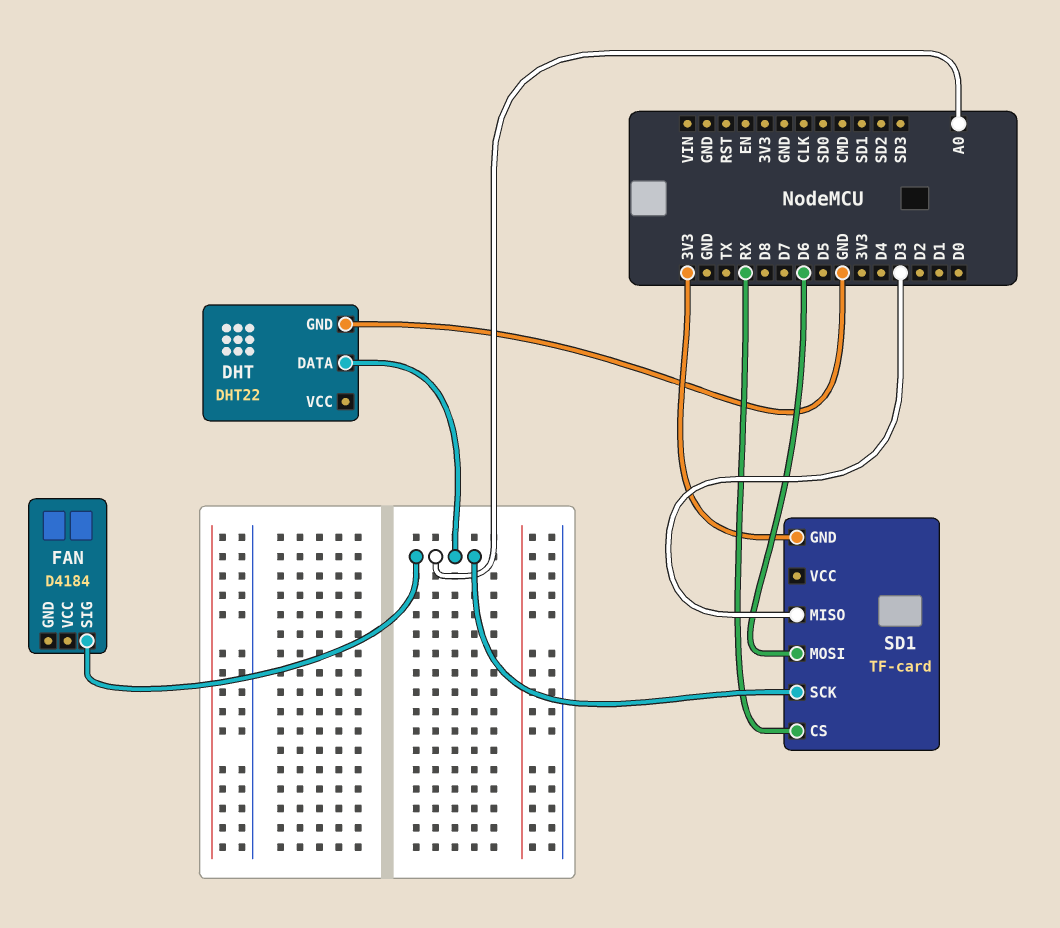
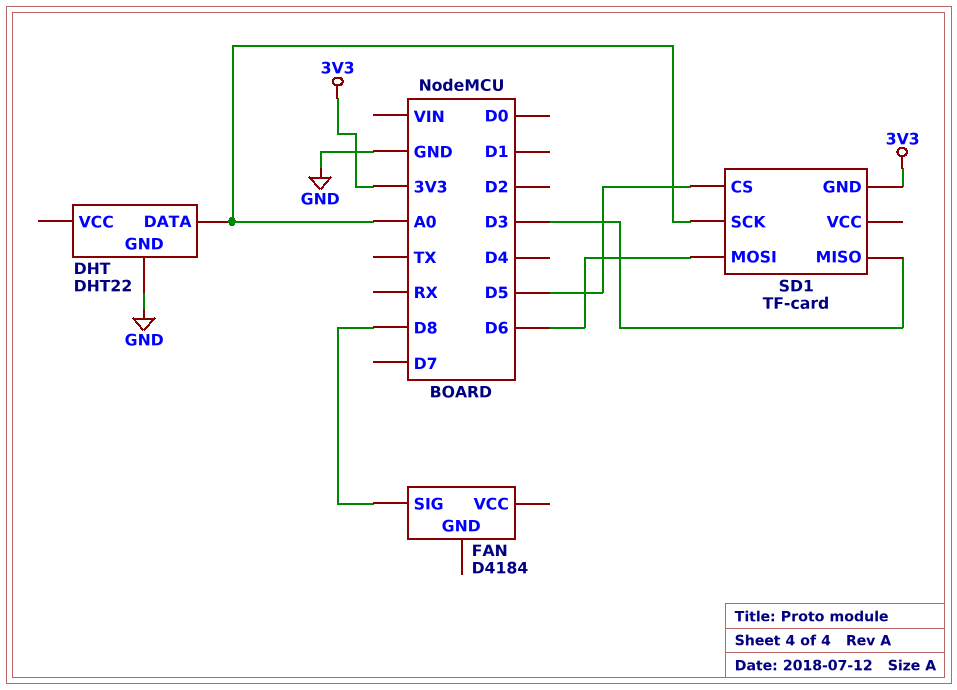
FAN pin SIG: A0 -> D8
SD1 pin CS: RX -> D5

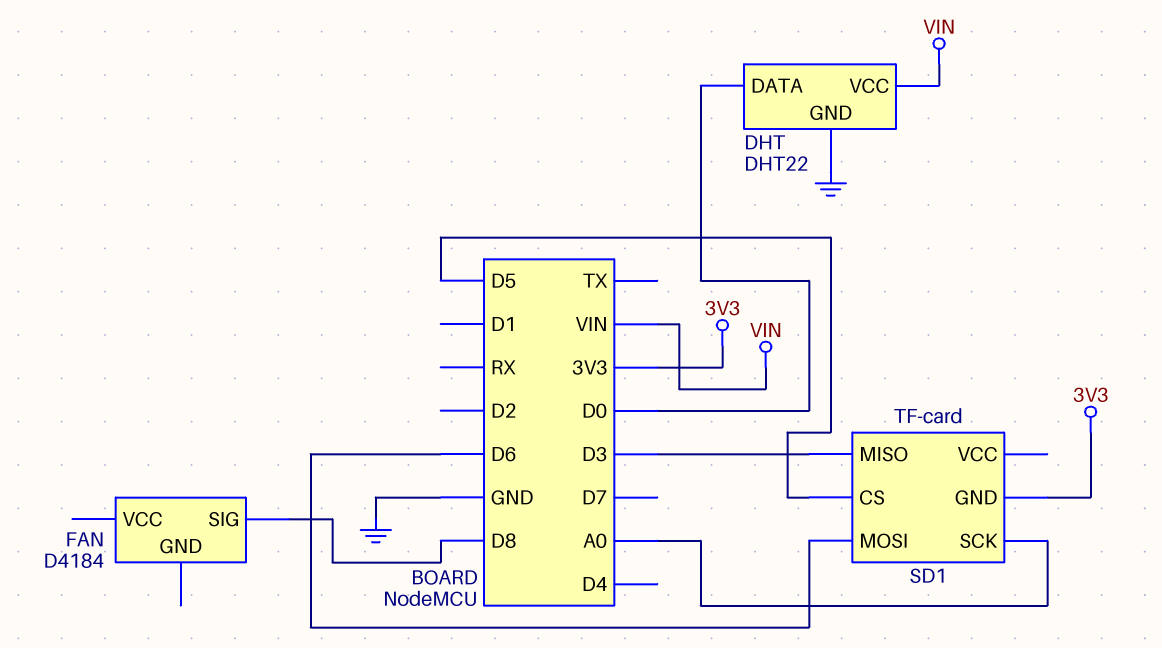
DHT pin DATA: A0 -> D0
DHT pin VCC: none -> VIN

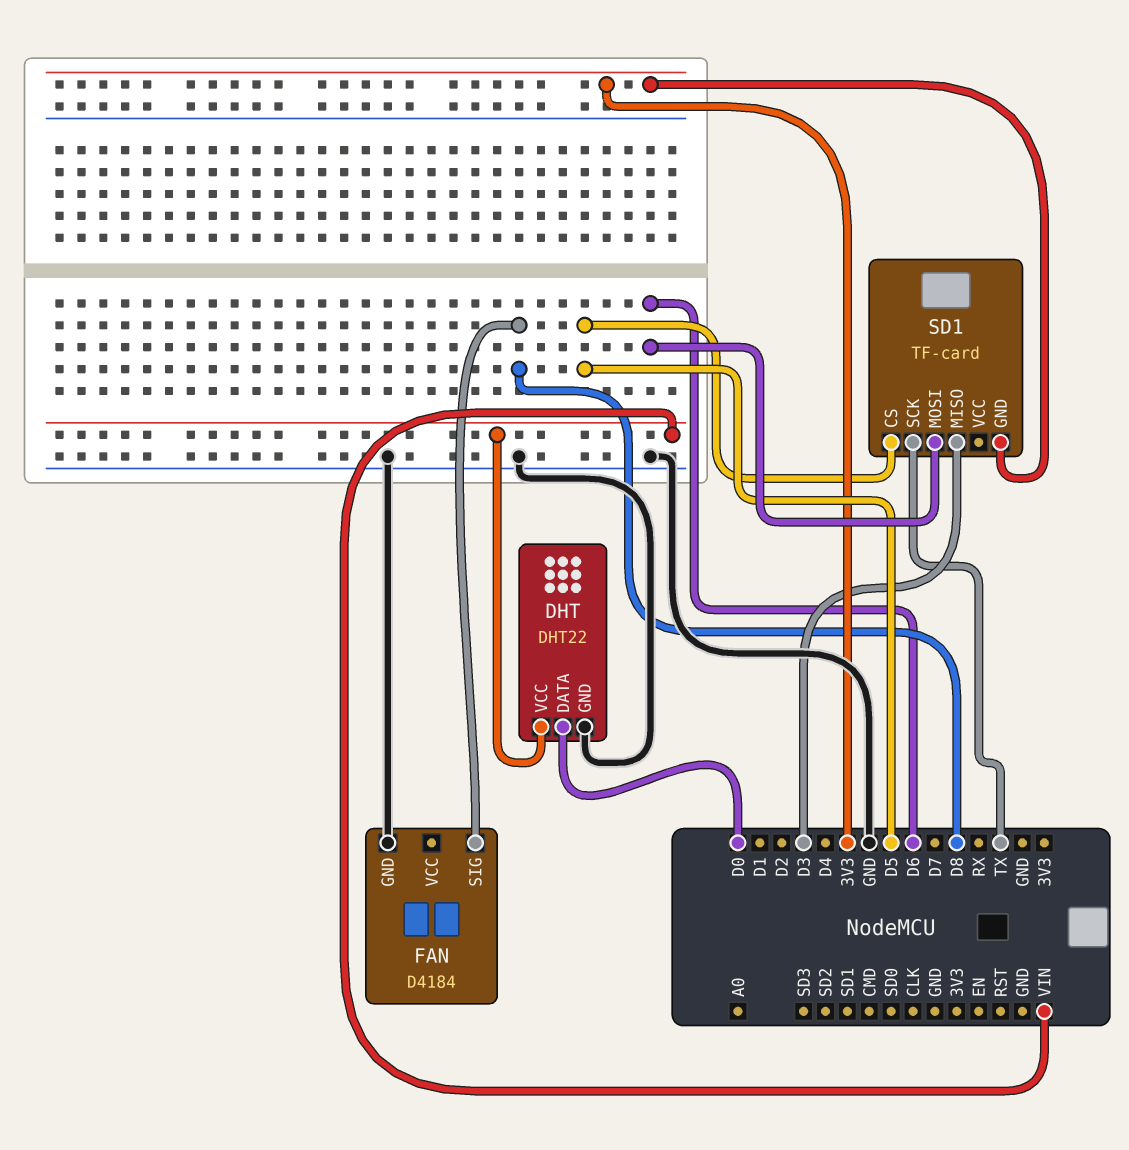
FAN pin GND: none -> GND
SD1 pin SCK: A0 -> TX

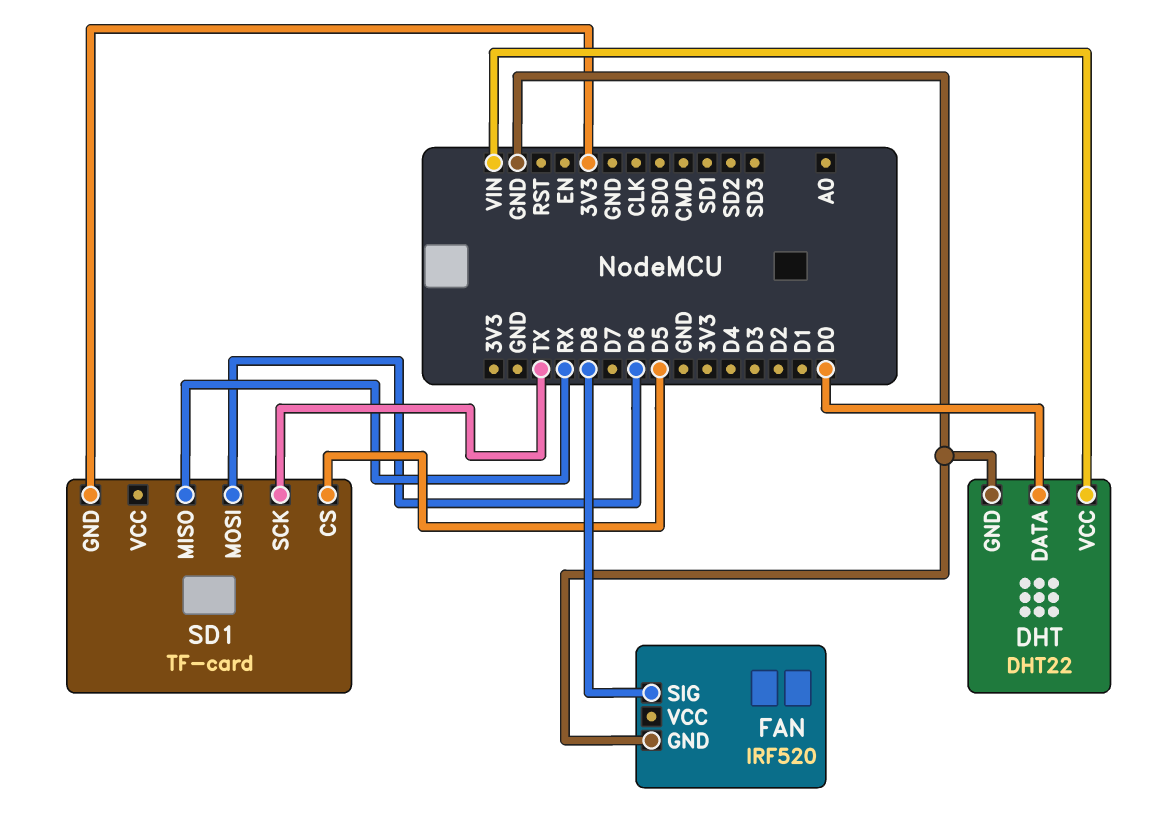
FAN: D4184 -> IRF520
SD1 pin MISO: D3 -> RX

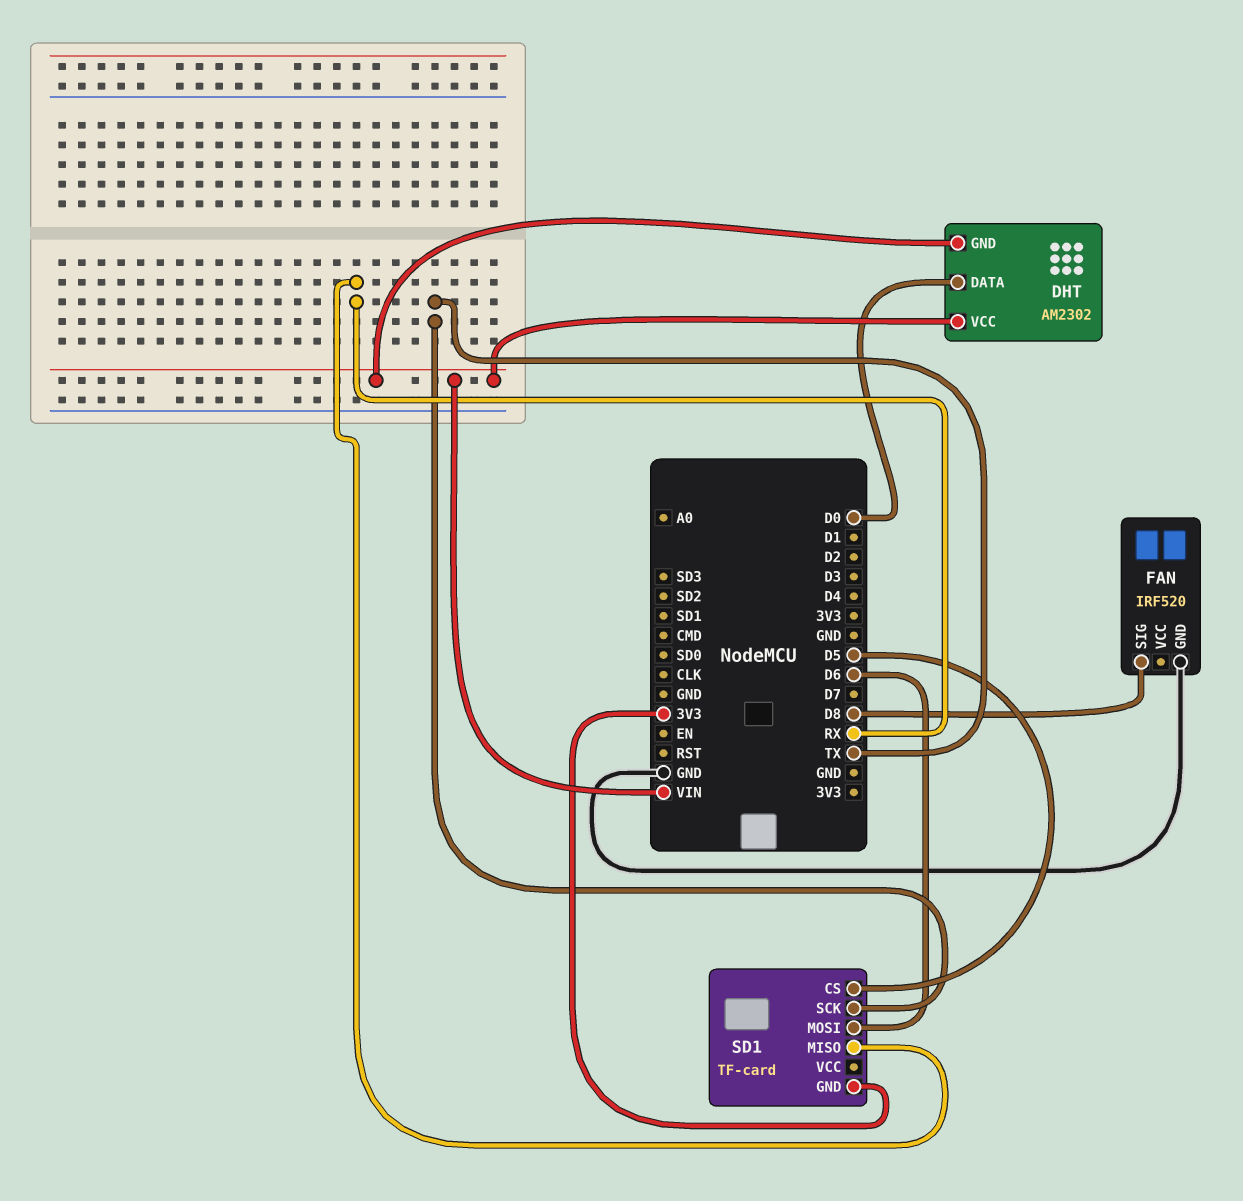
DHT: DHT22 -> AM2302
DHT pin GND: GND -> VIN

